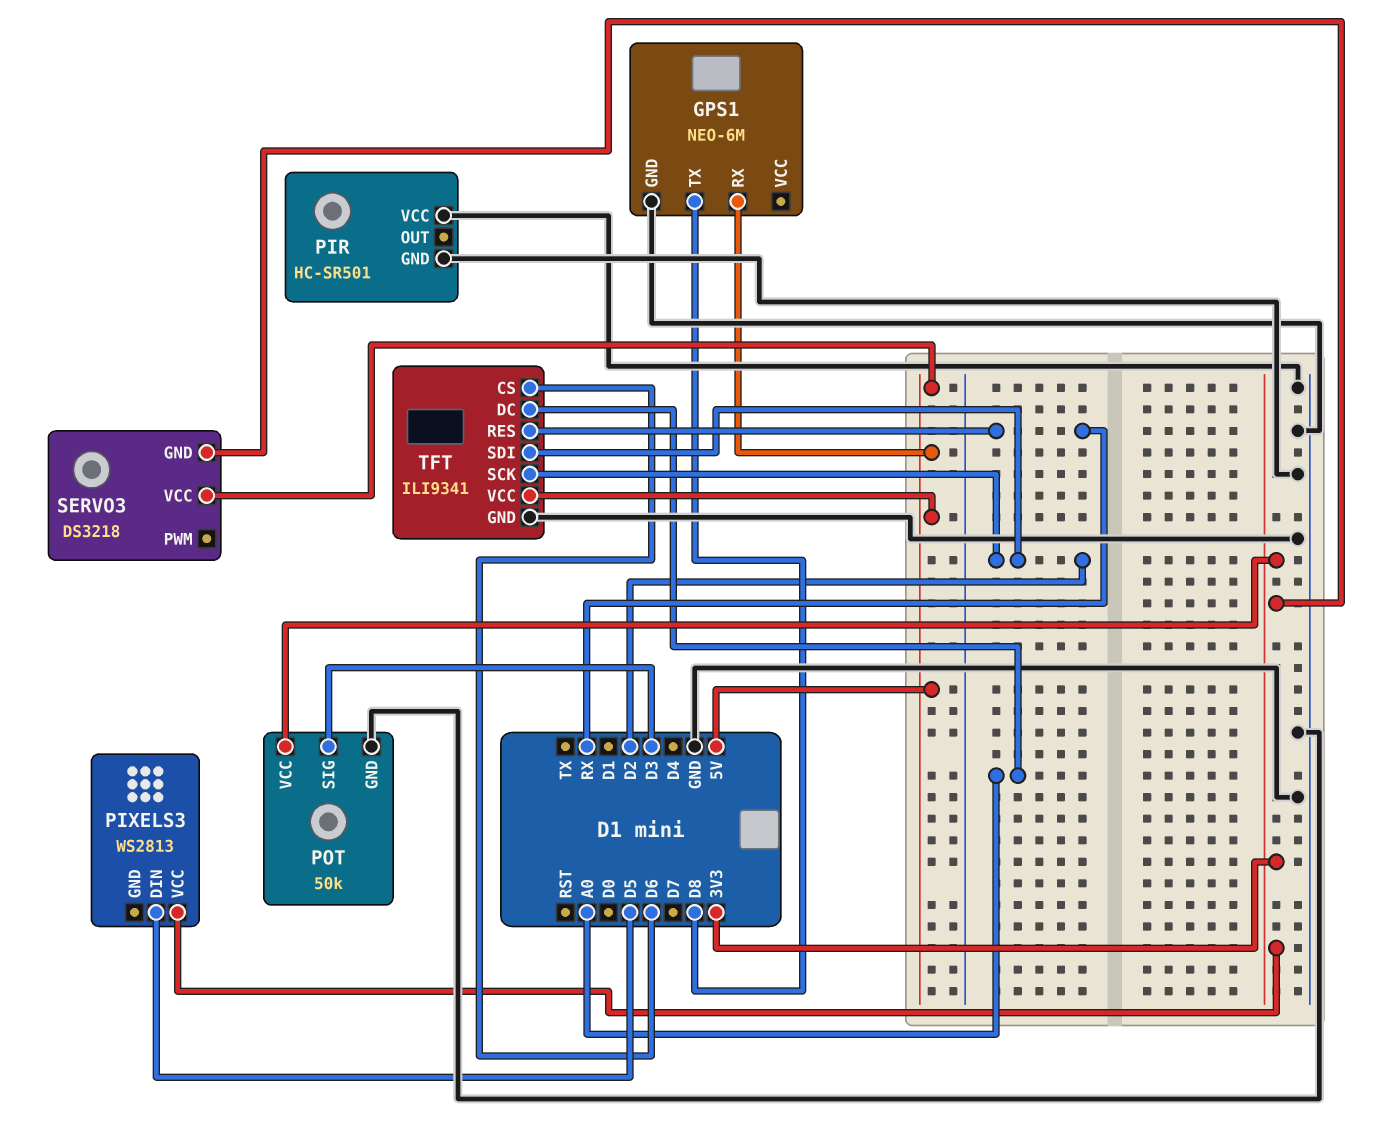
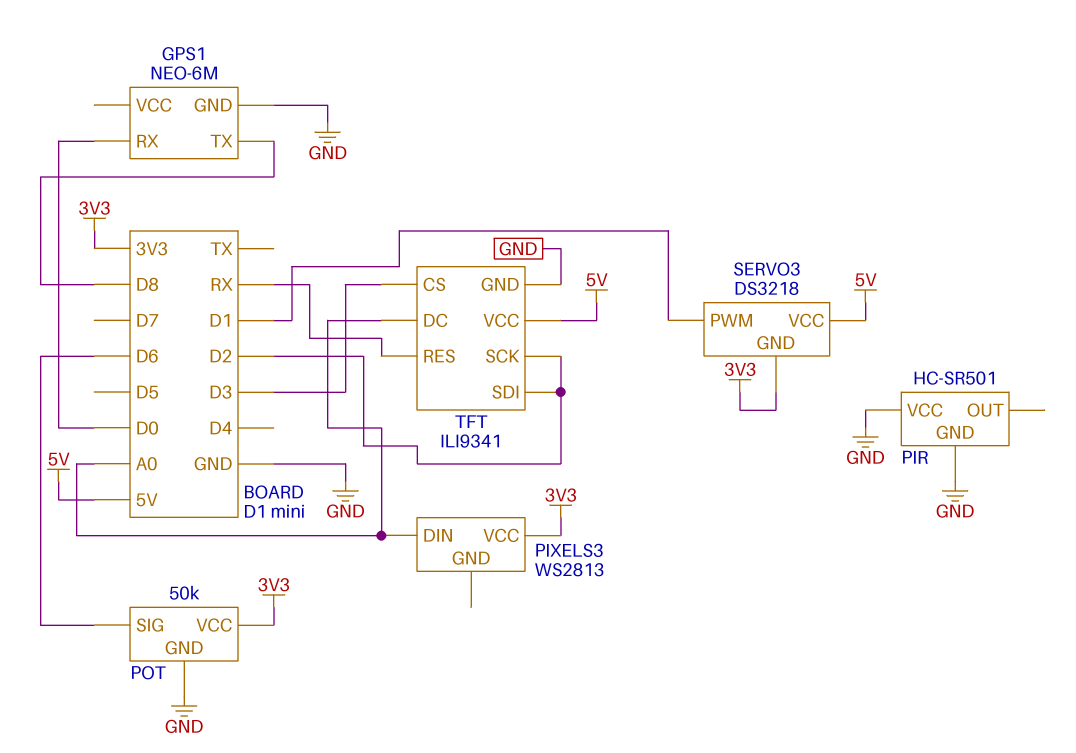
GPS1 pin RX: 5V -> D0
PIXELS3 pin DIN: D5 -> A0
POT pin SIG: D3 -> D6
SERVO3 pin PWM: none -> D1
TFT pin CS: D6 -> D3

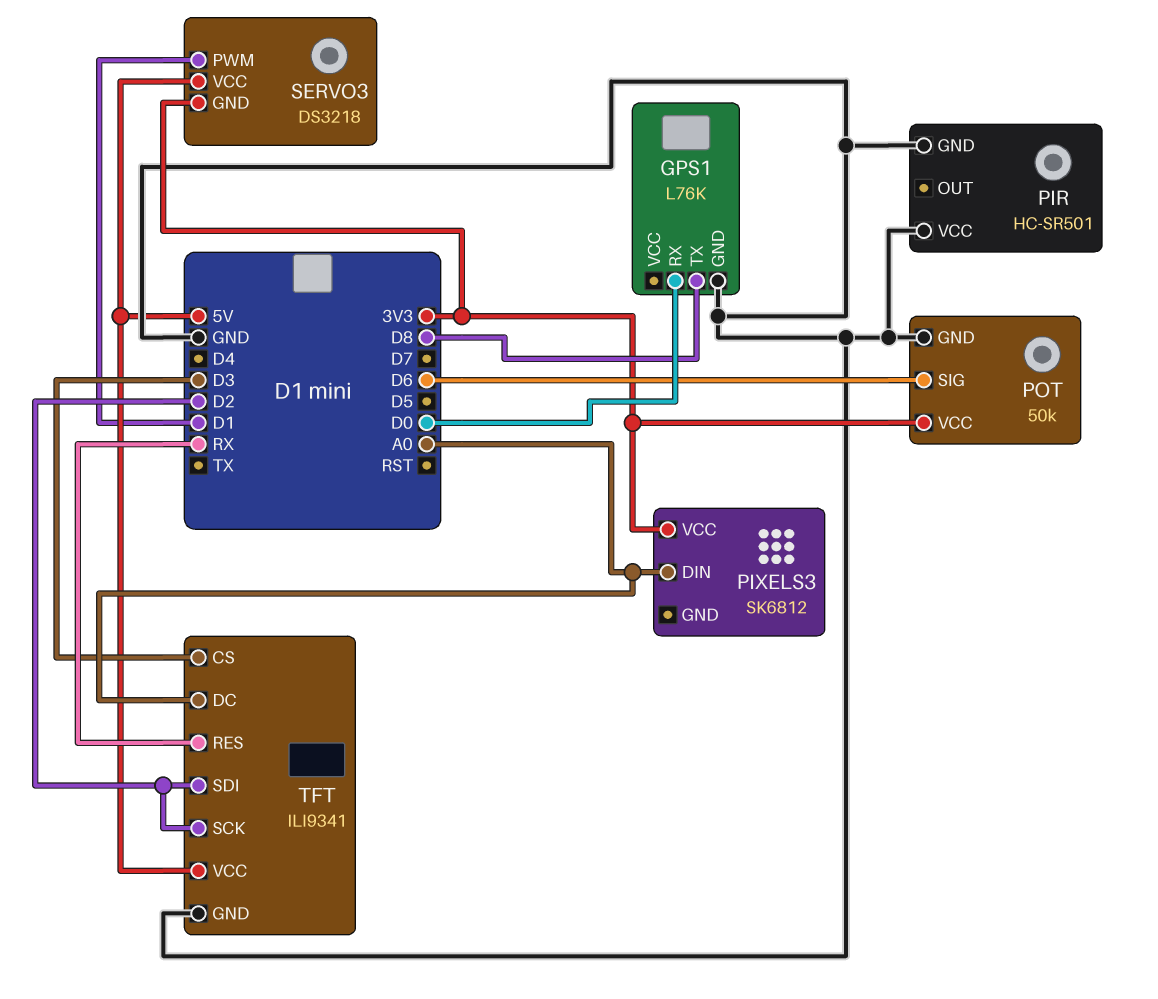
GPS1: NEO-6M -> L76K
PIXELS3: WS2813 -> SK6812

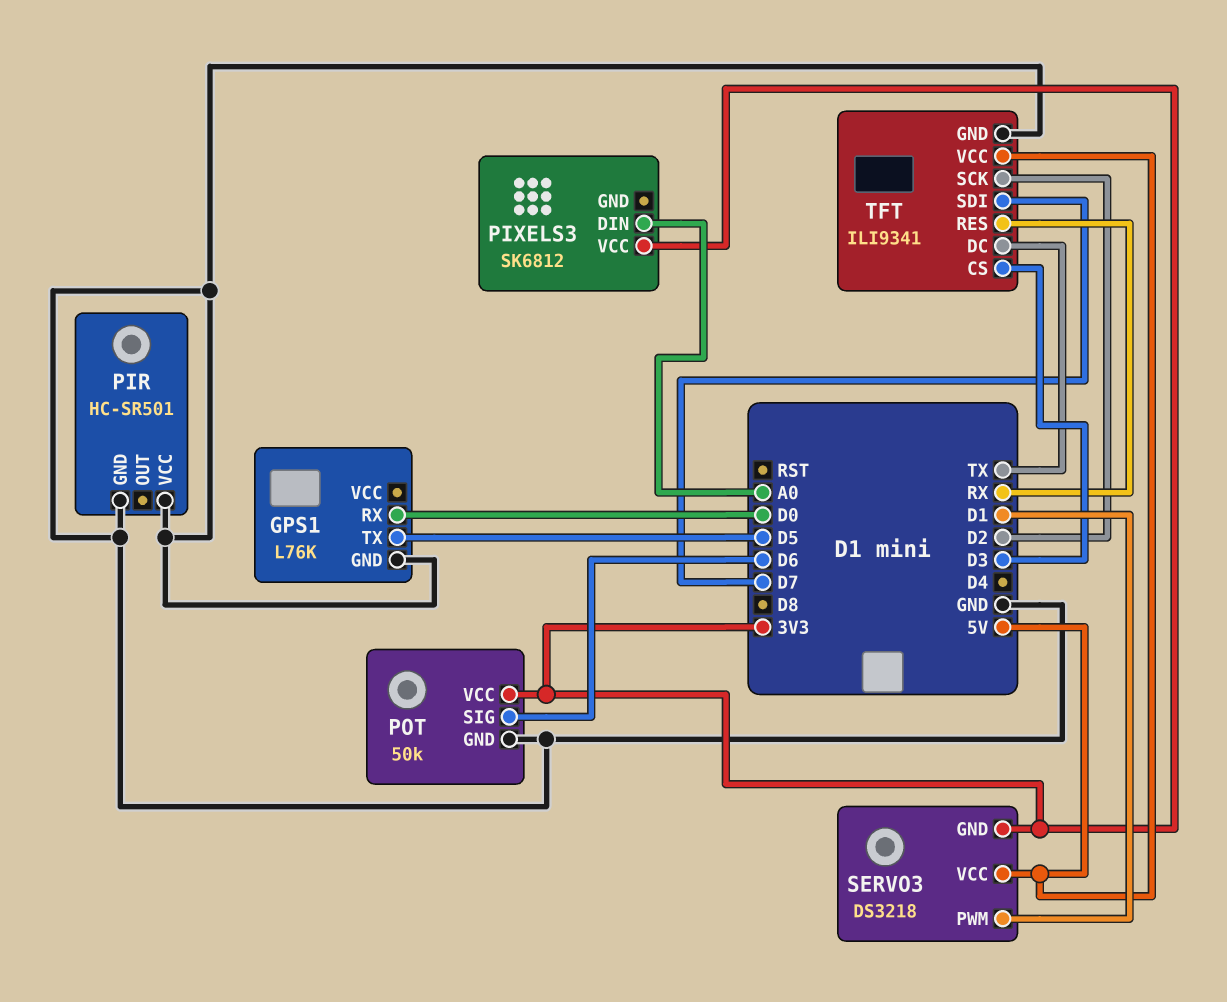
GPS1 pin TX: D8 -> D5
TFT pin DC: A0 -> TX
TFT pin SDI: D2 -> D7

